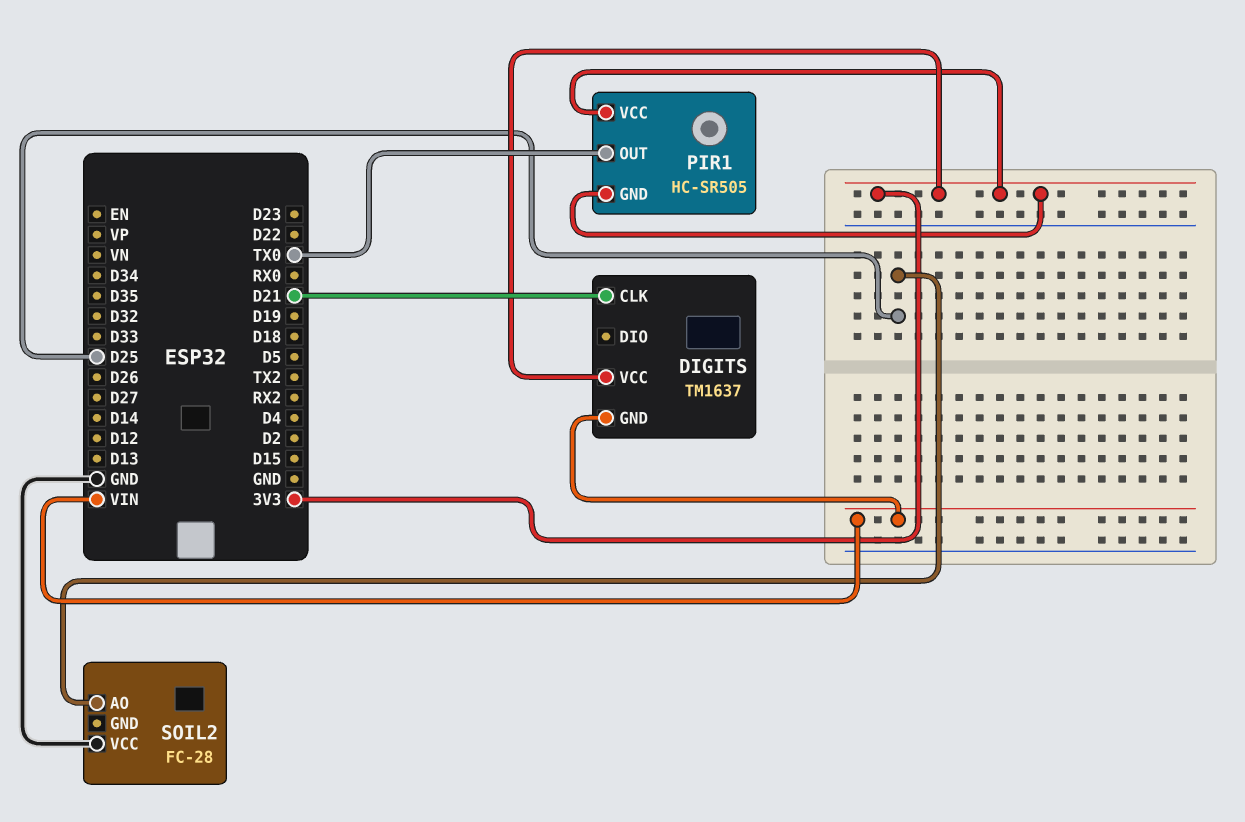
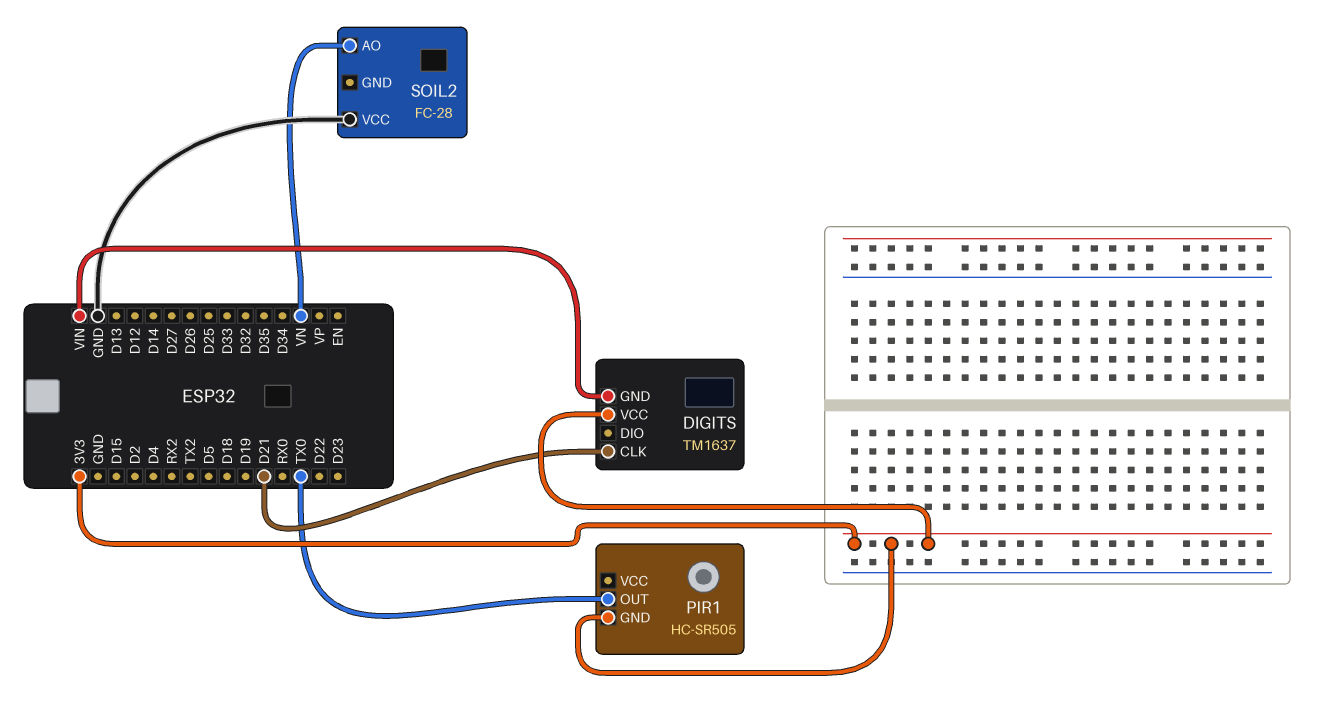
PIR1 pin VCC: 3V3 -> none
SOIL2 pin AO: D25 -> VN

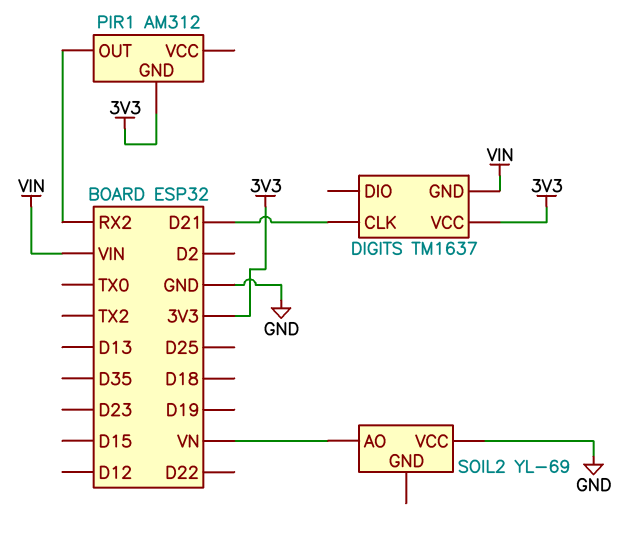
PIR1: HC-SR505 -> AM312
PIR1 pin OUT: TX0 -> RX2
SOIL2: FC-28 -> YL-69

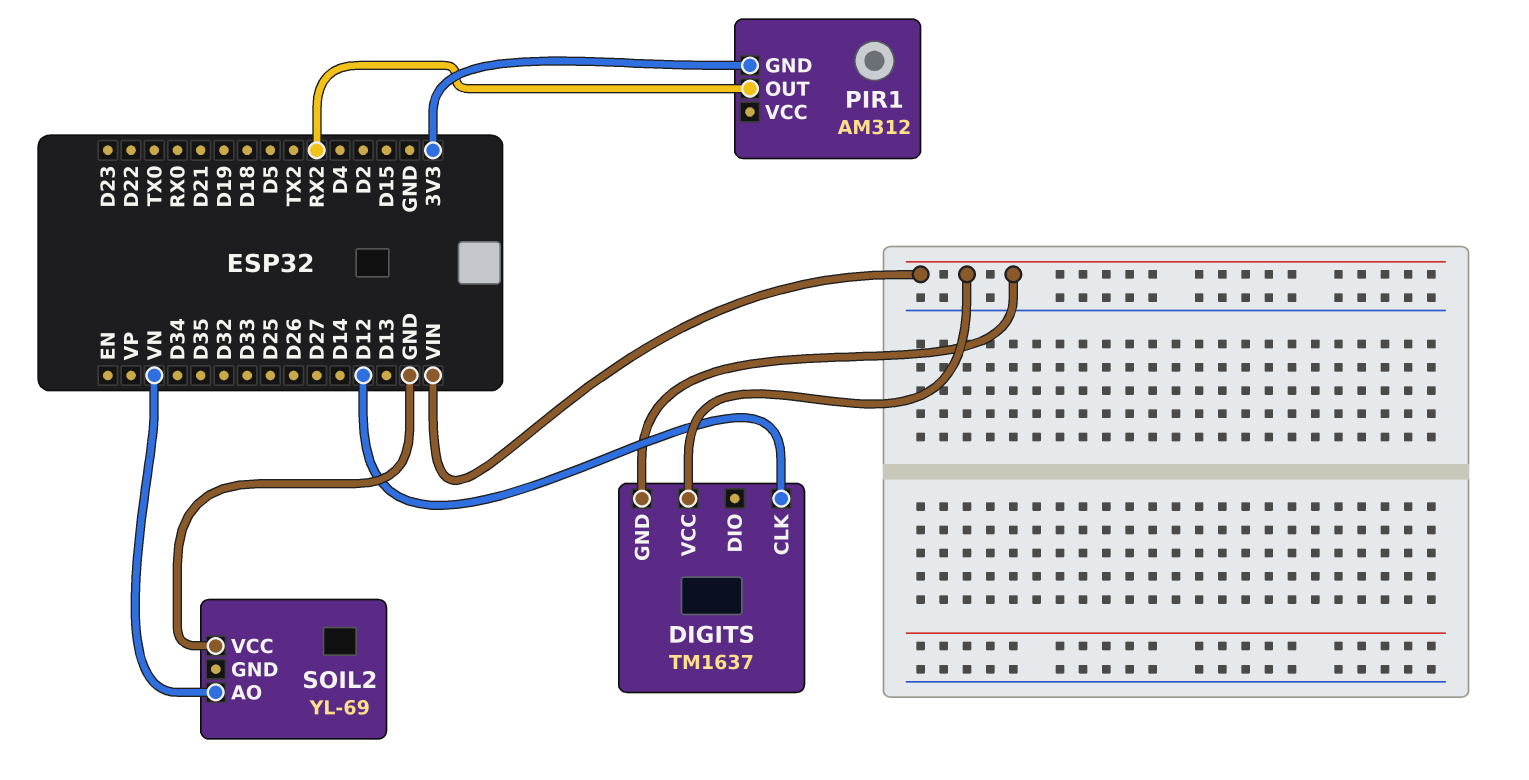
DIGITS pin CLK: D21 -> D12
DIGITS pin VCC: 3V3 -> VIN

